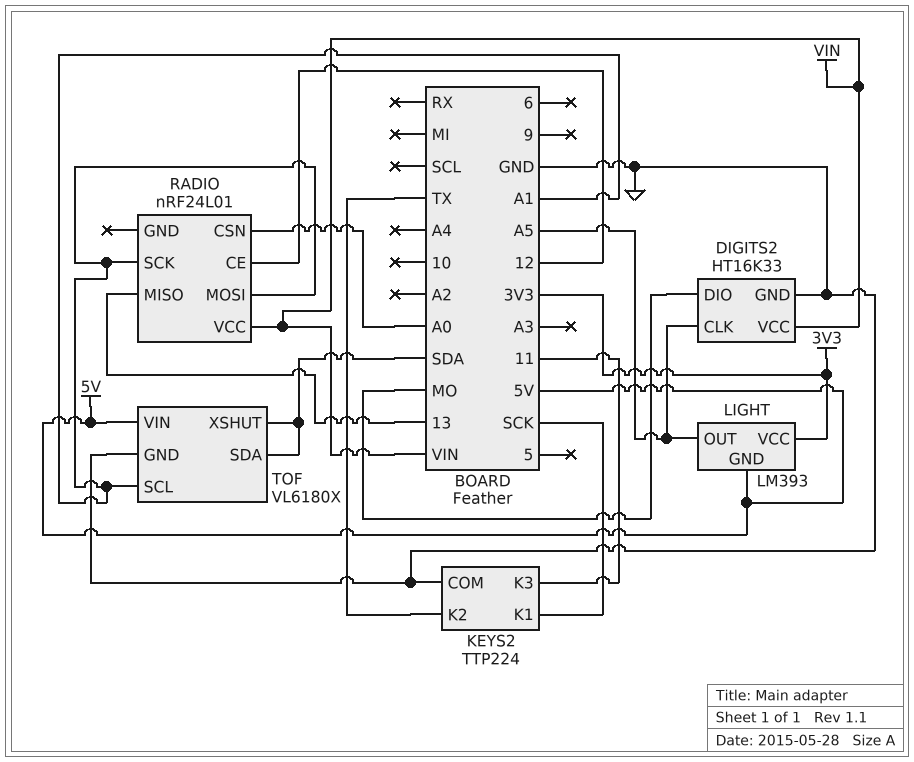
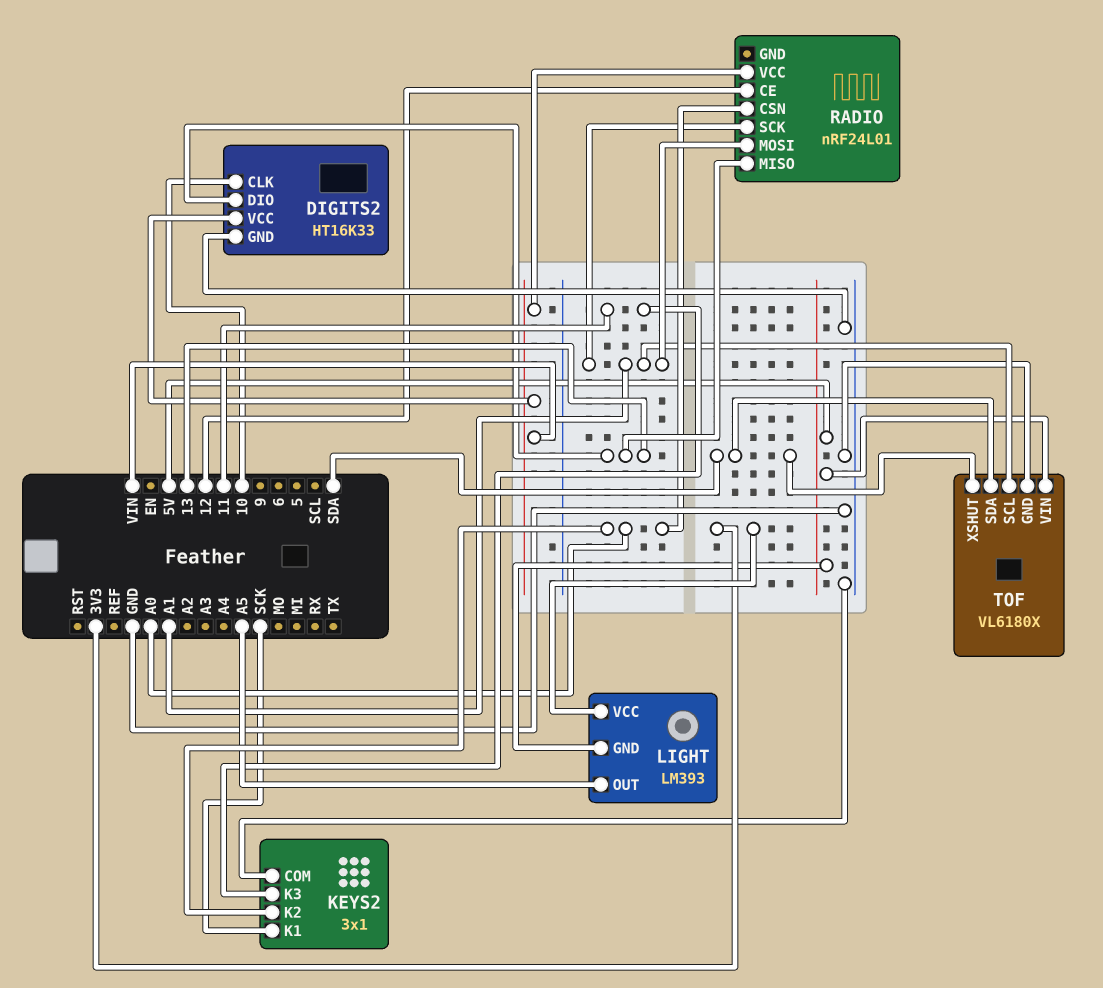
DIGITS2 pin CLK: A5 -> 10
DIGITS2 pin DIO: MO -> 13
KEYS2: TTP224 -> 3x1
KEYS2 pin K2: TX -> A0

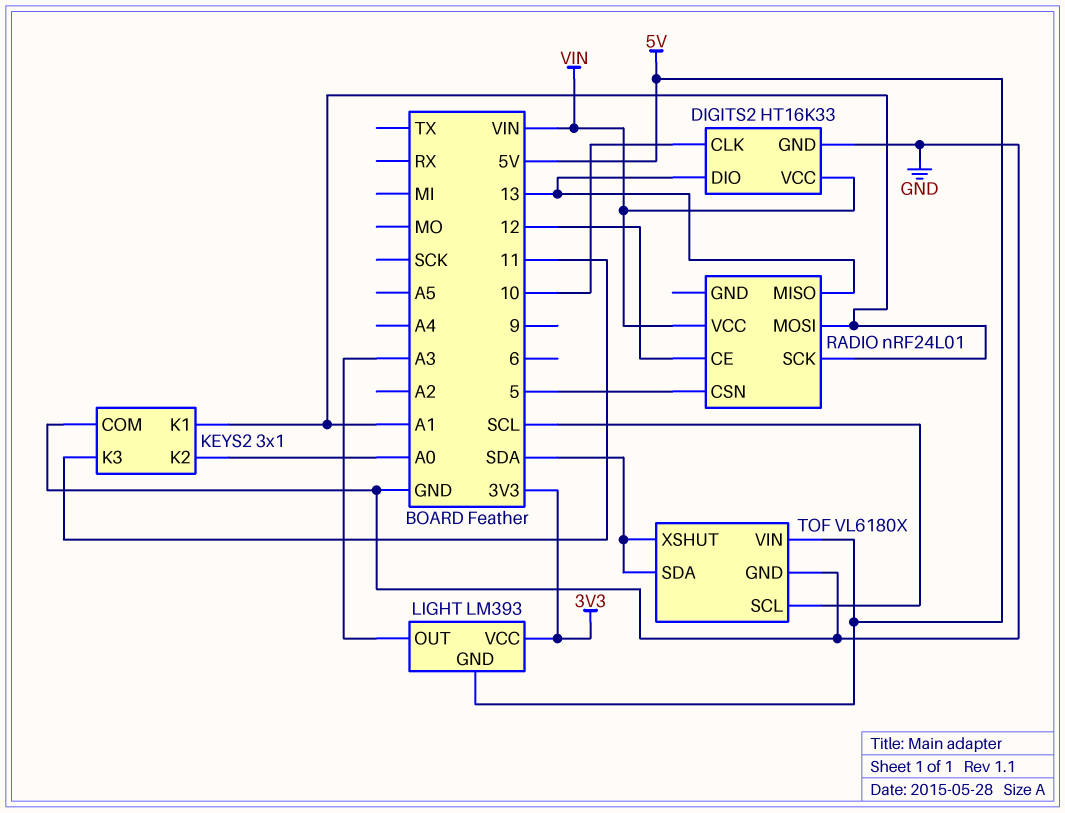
KEYS2 pin K1: SCK -> A1
LIGHT pin OUT: A5 -> A3
RADIO pin CSN: A0 -> 5
TOF pin SCL: A1 -> SCL

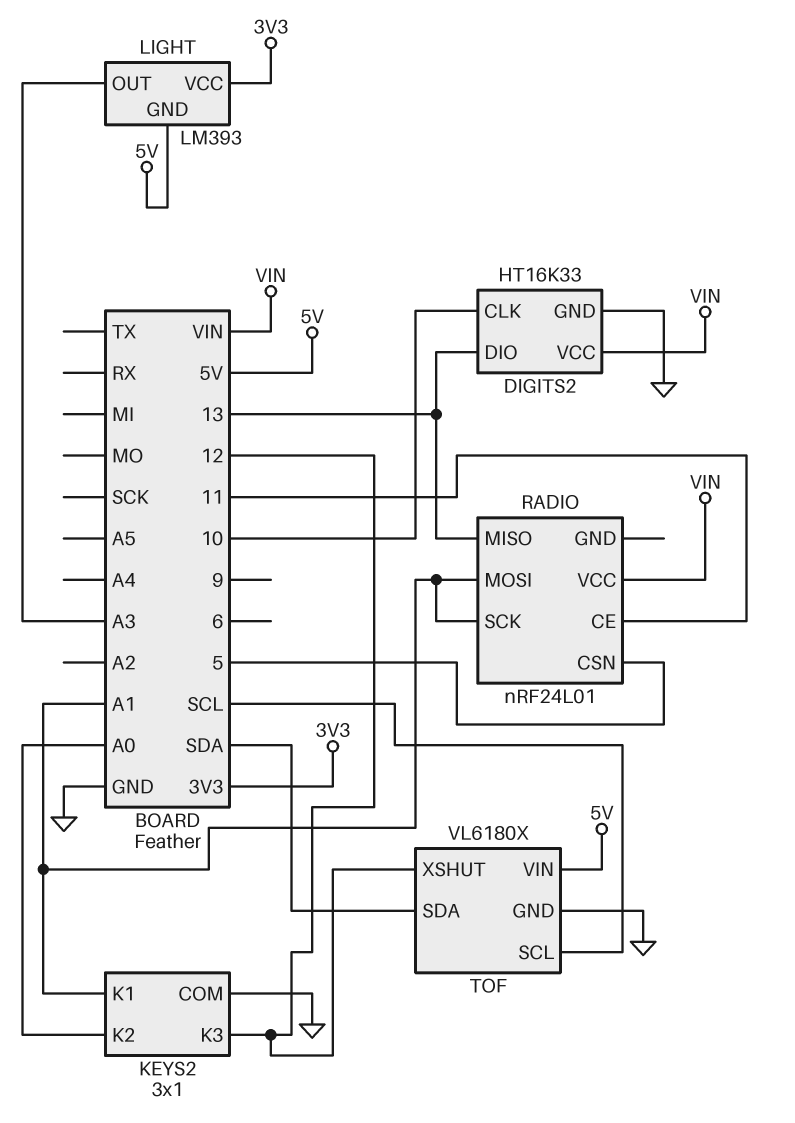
KEYS2 pin K3: 11 -> 12
RADIO pin CE: 12 -> 11
TOF pin XSHUT: SDA -> 12

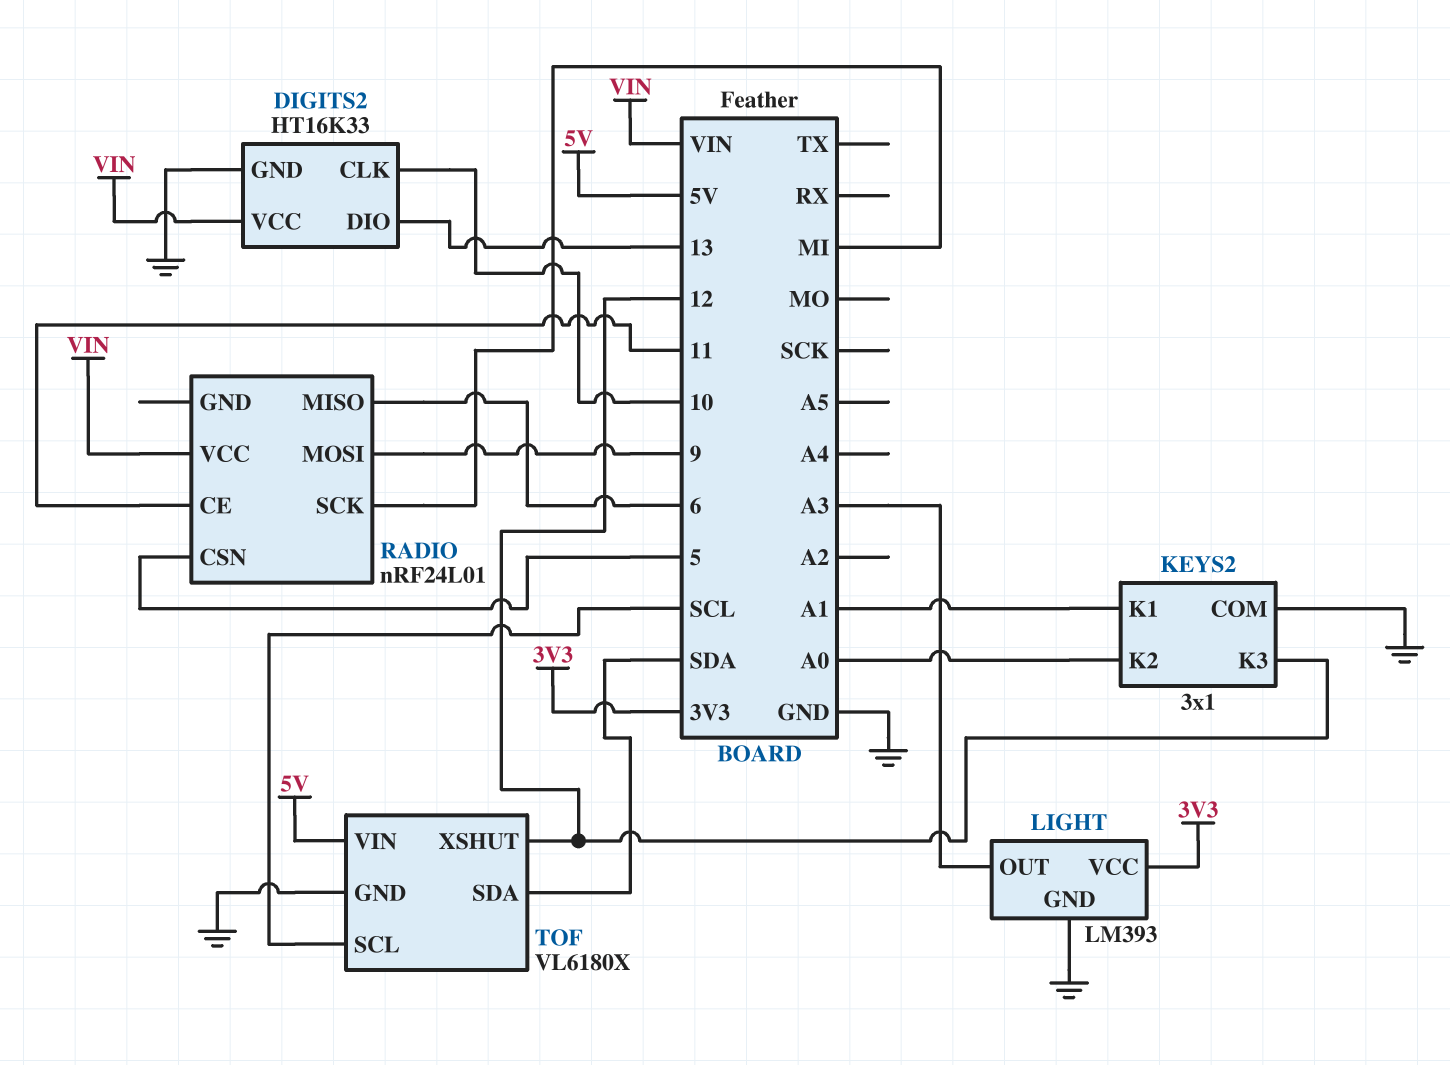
LIGHT pin GND: 5V -> GND
RADIO pin MISO: 13 -> 6
RADIO pin MOSI: A1 -> 9
RADIO pin SCK: A1 -> MI

